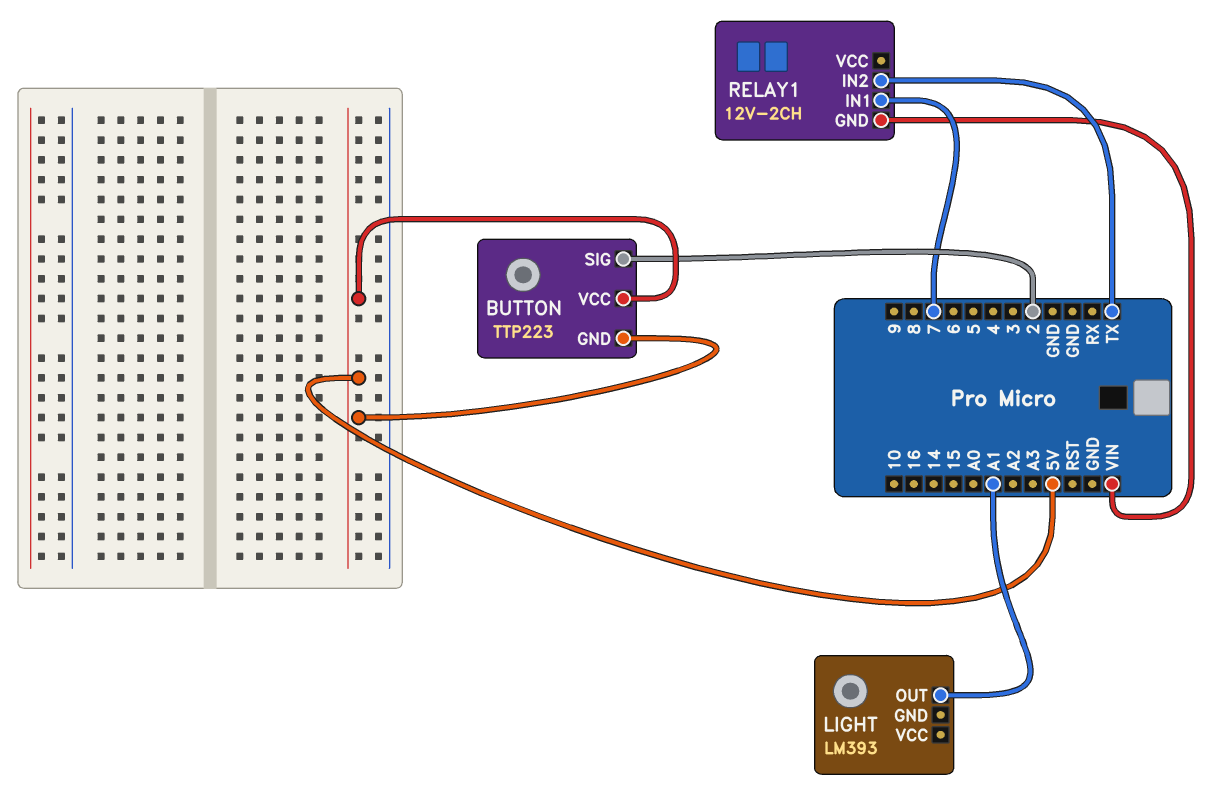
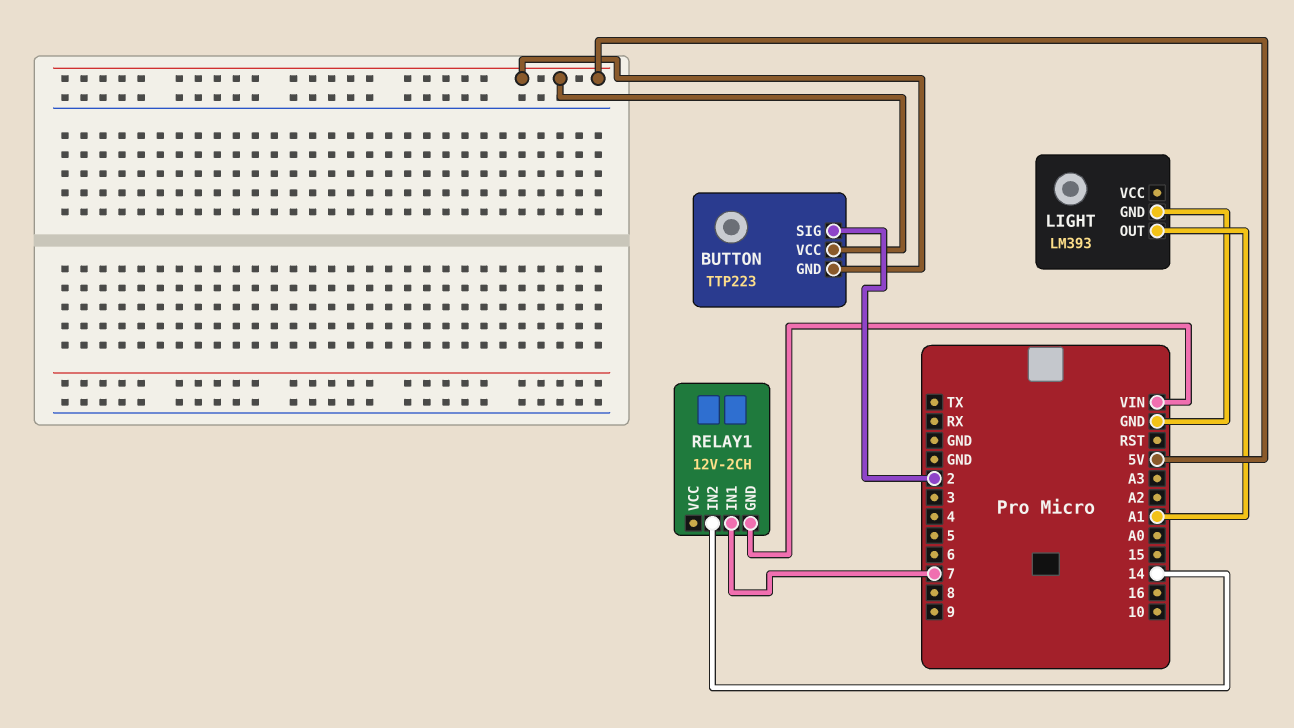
LIGHT pin GND: none -> GND
RELAY1 pin IN2: TX -> 14

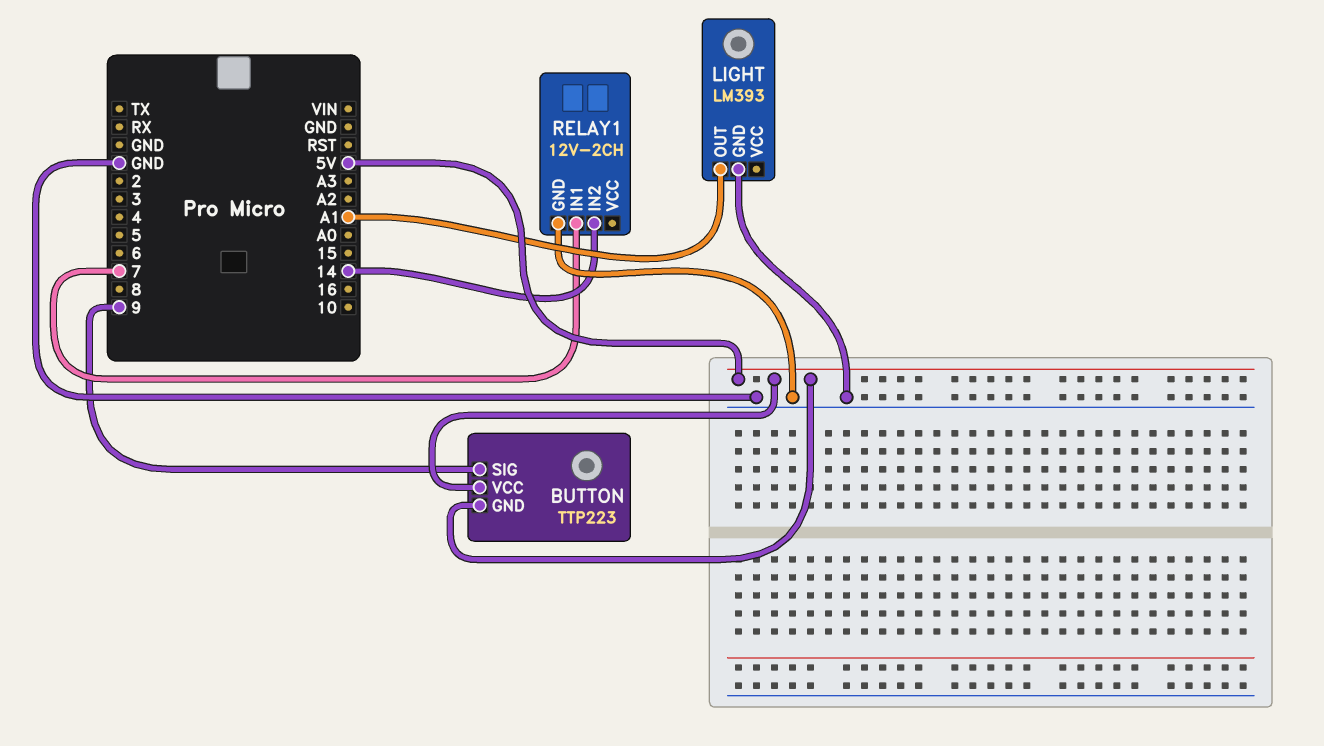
BUTTON pin SIG: 2 -> 9
RELAY1 pin GND: VIN -> GND

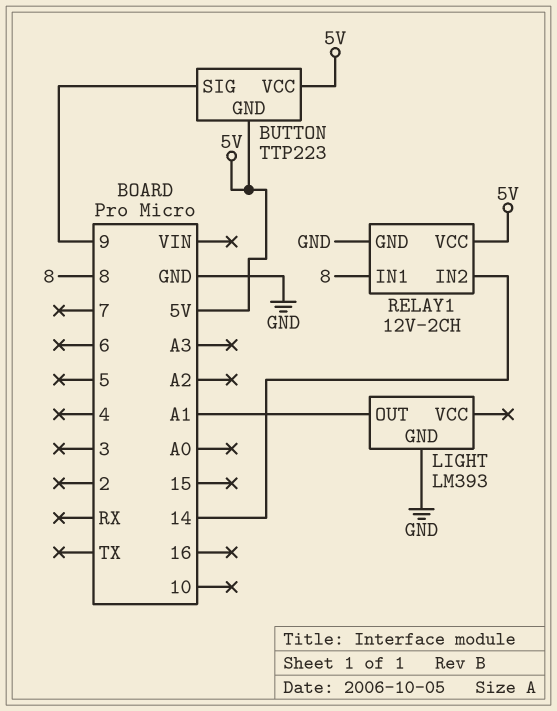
RELAY1 pin IN1: 7 -> 8
RELAY1 pin VCC: none -> 5V

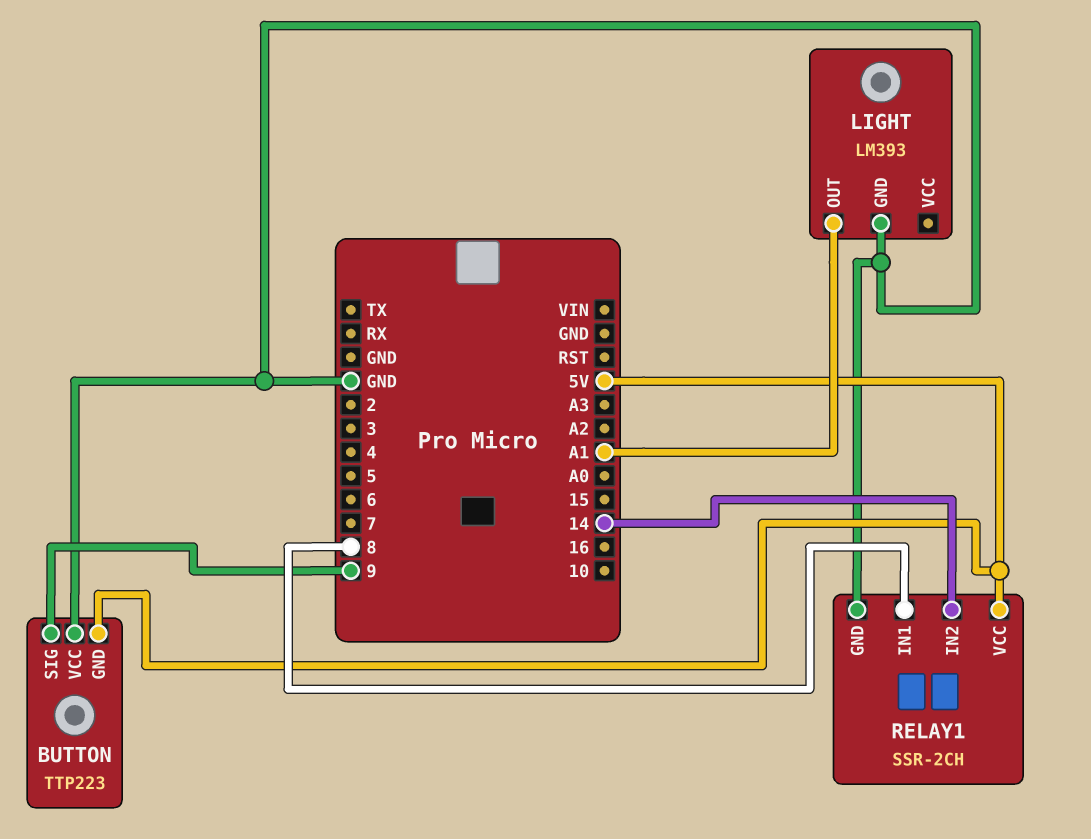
BUTTON pin VCC: 5V -> GND
RELAY1: 12V-2CH -> SSR-2CH

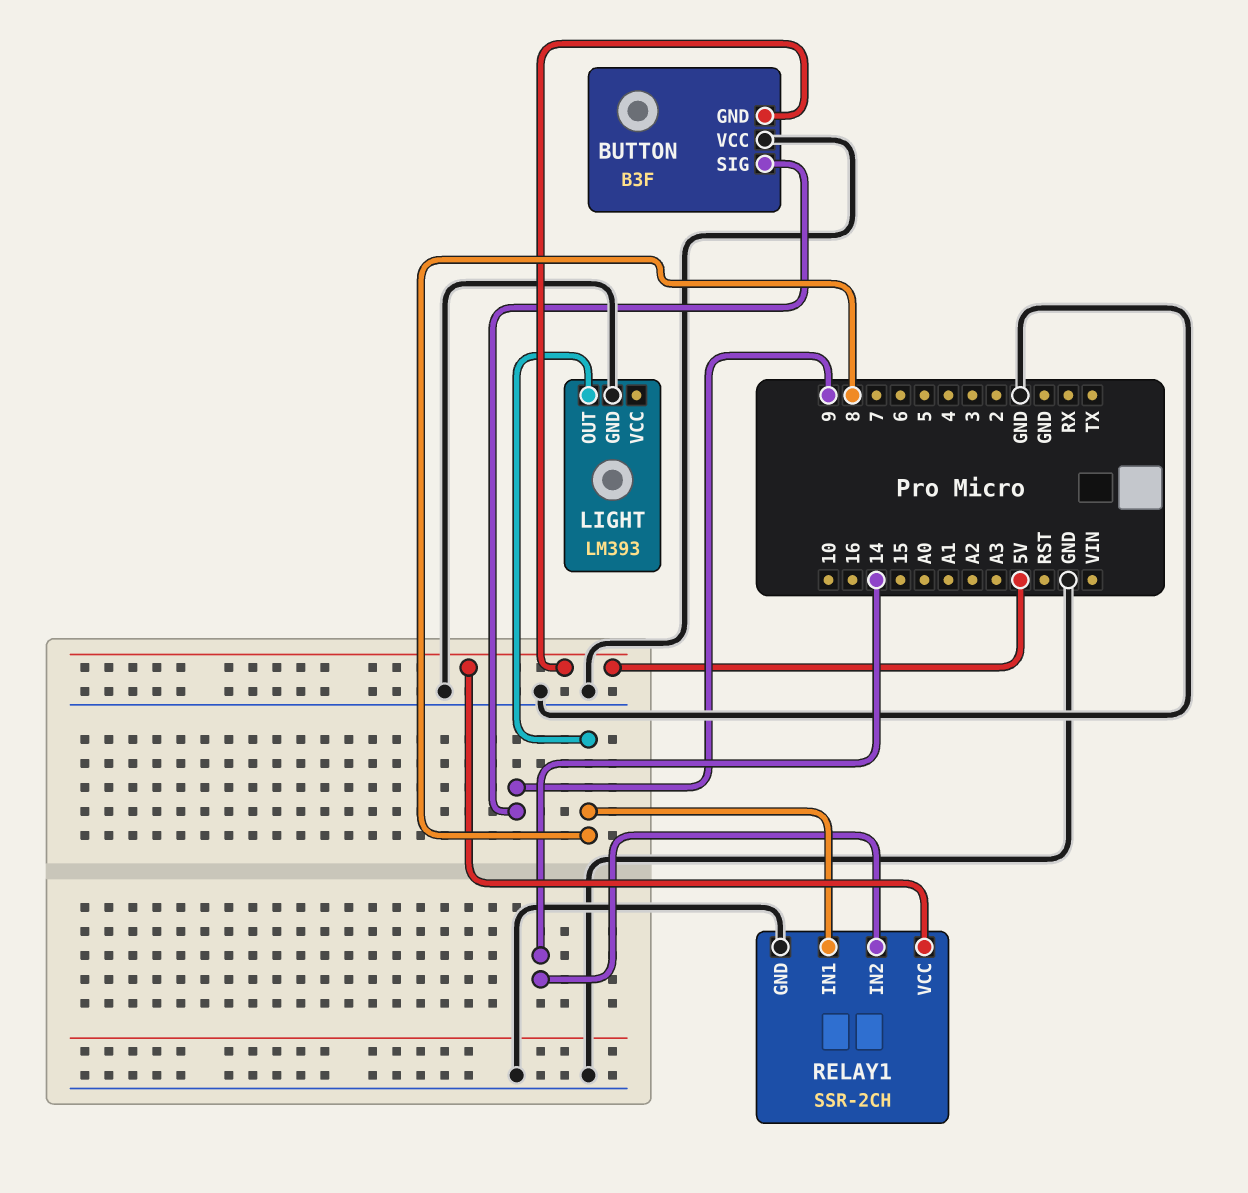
BUTTON: TTP223 -> B3F
LIGHT pin OUT: A1 -> 8

